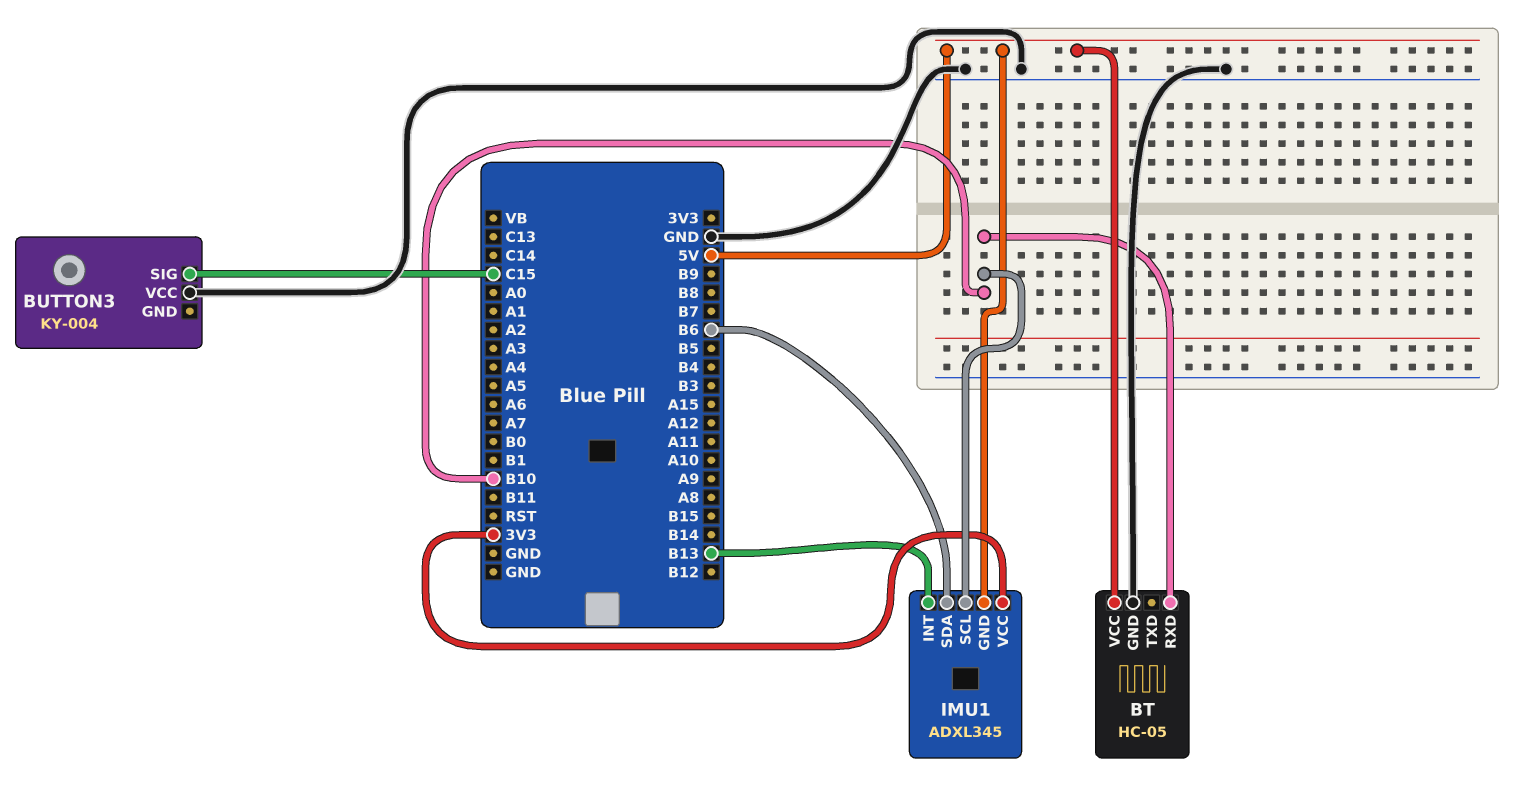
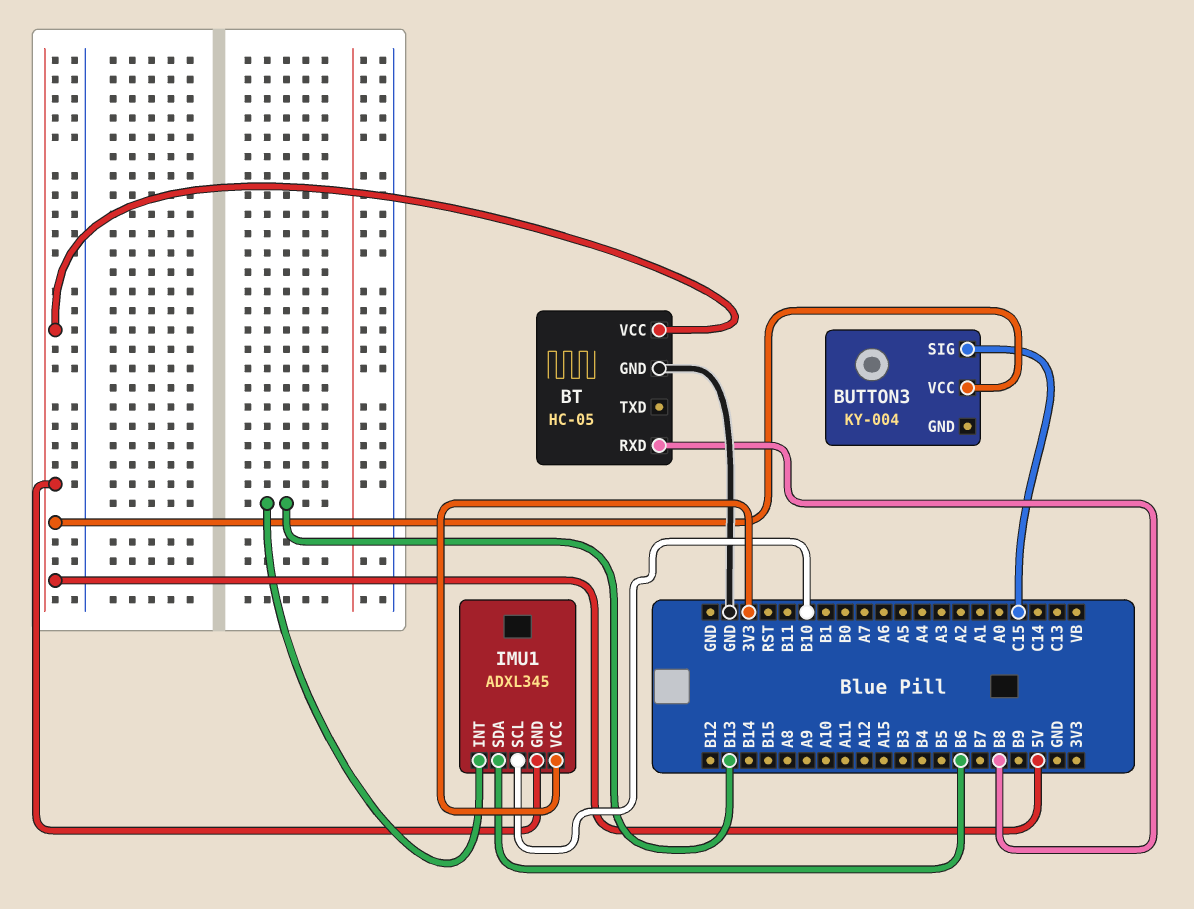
BT pin RXD: B10 -> B8
BUTTON3 pin VCC: GND -> 5V

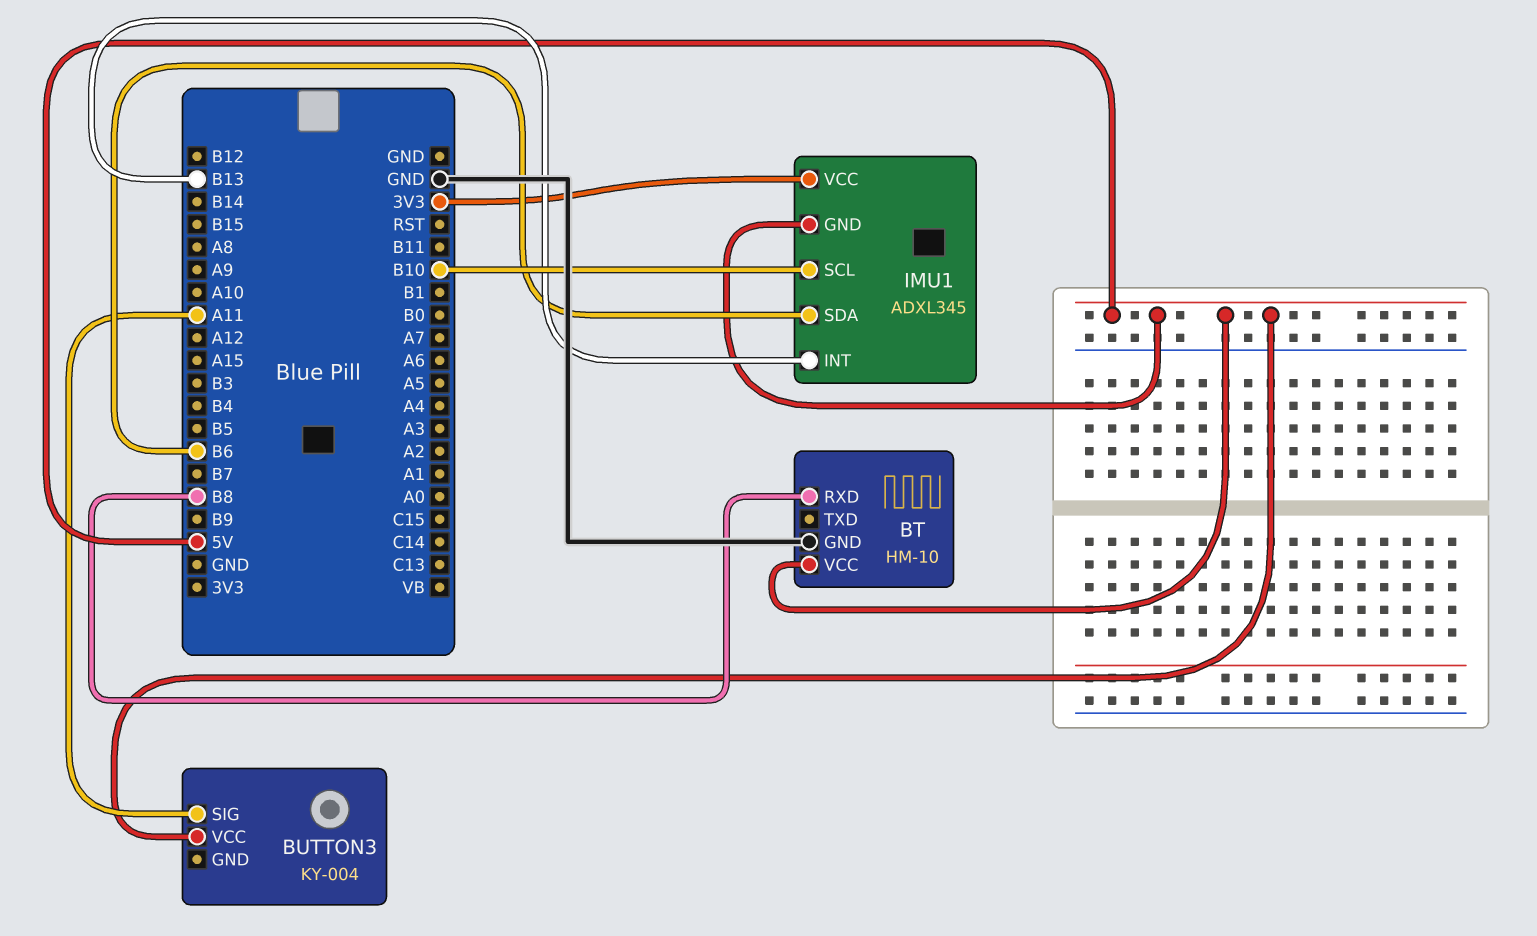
BT: HC-05 -> HM-10
BUTTON3 pin SIG: C15 -> A11

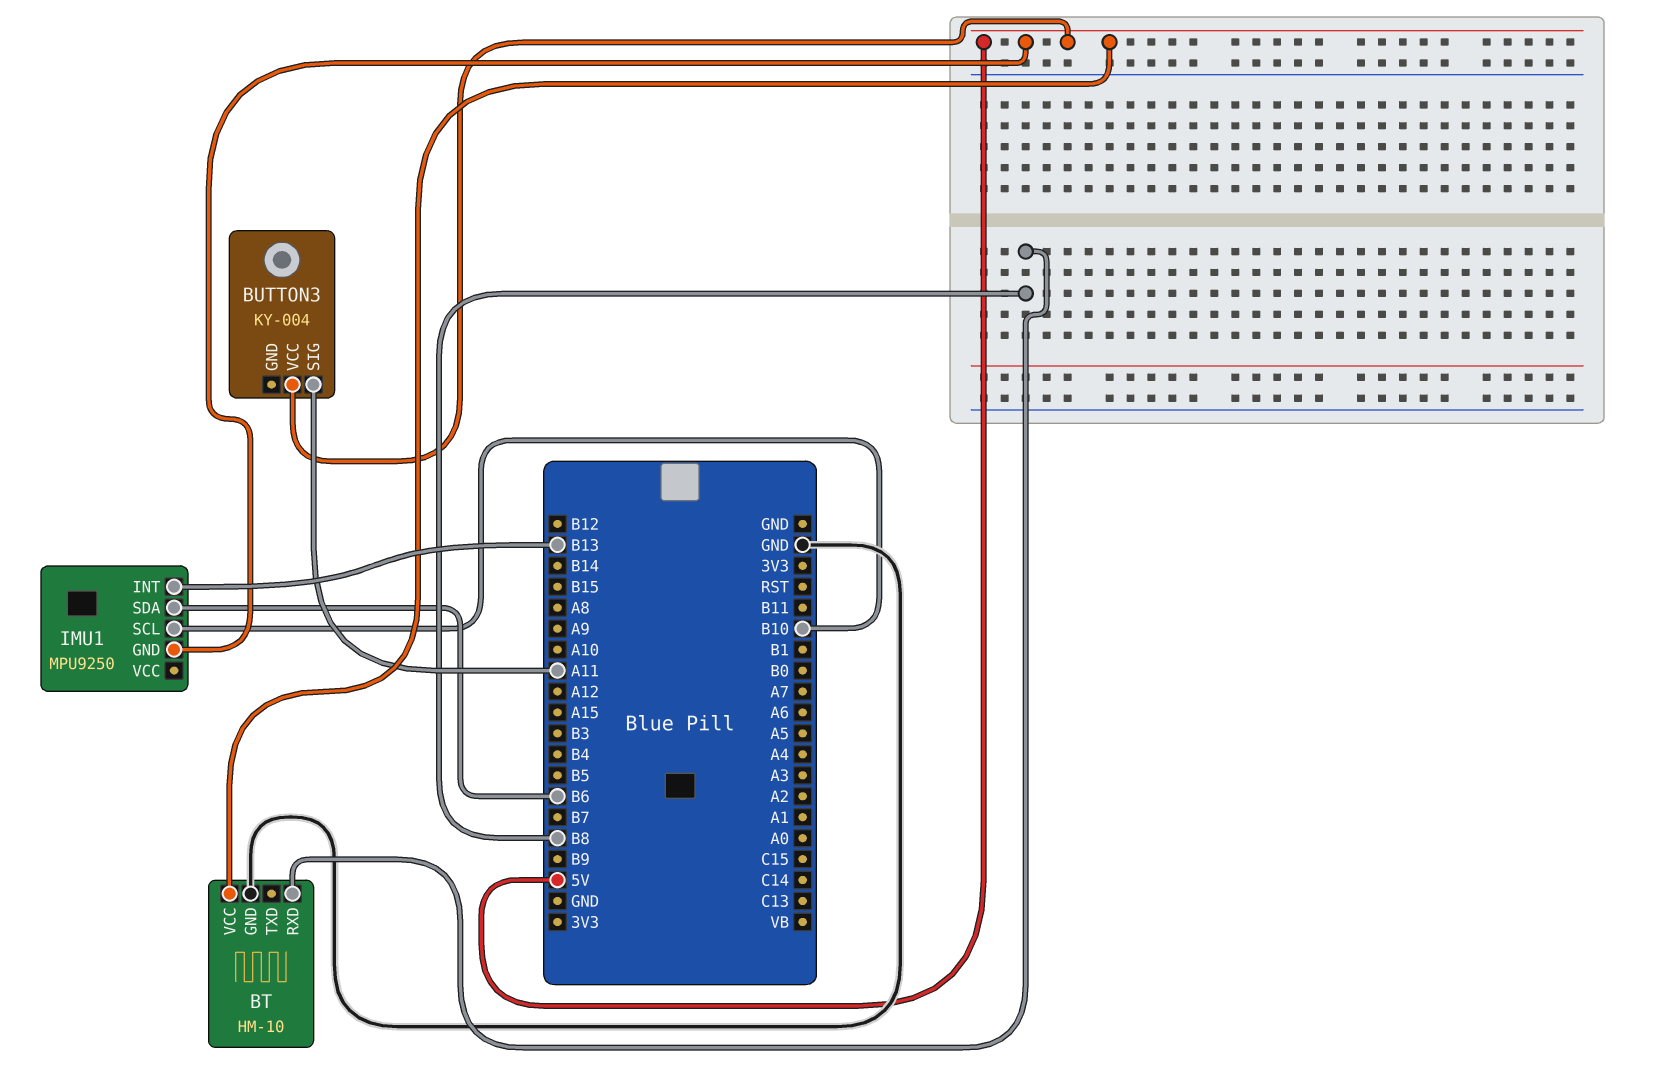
IMU1: ADXL345 -> MPU9250
IMU1 pin VCC: 3V3 -> none

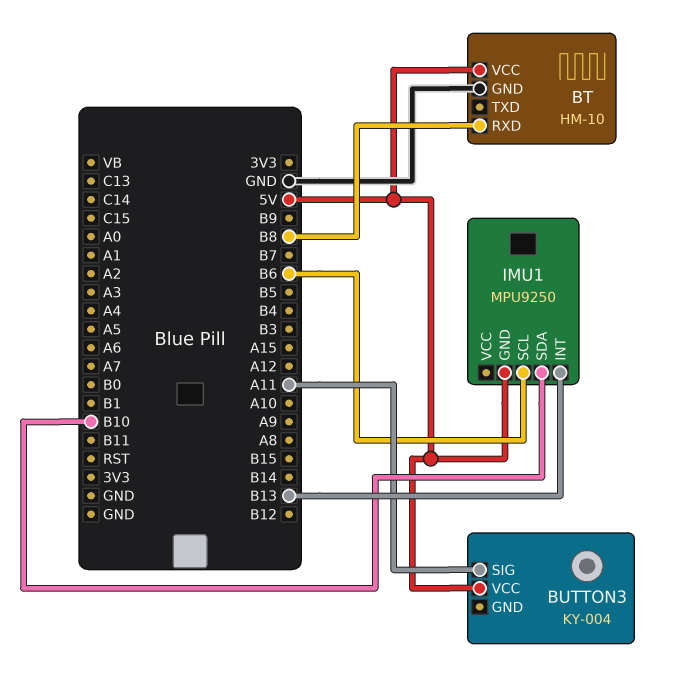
IMU1 pin SCL: B10 -> B6
IMU1 pin SDA: B6 -> B10

